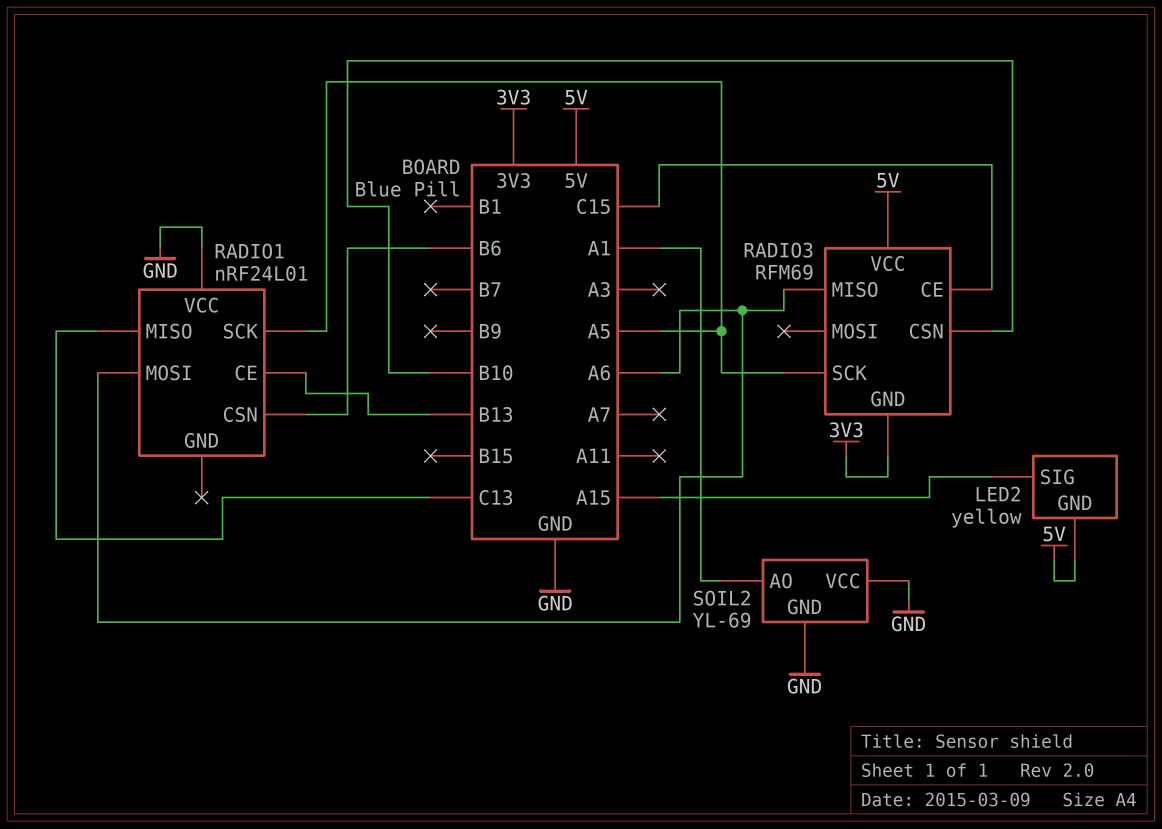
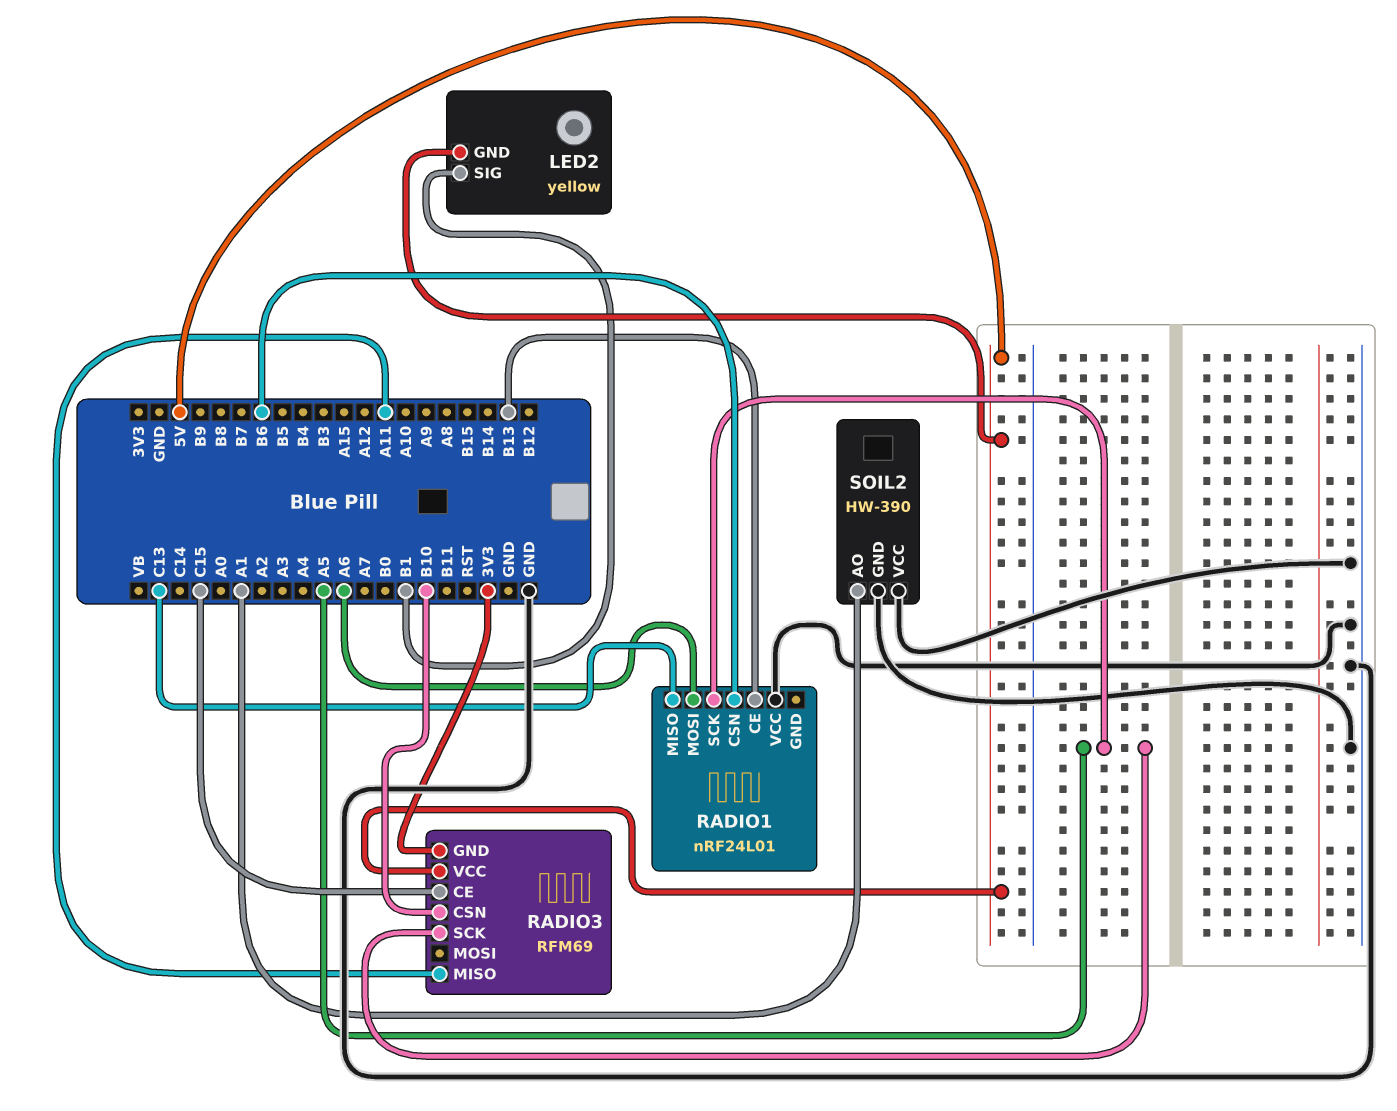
LED2 pin SIG: A15 -> B1
RADIO3 pin MISO: A6 -> A11
SOIL2: YL-69 -> HW-390

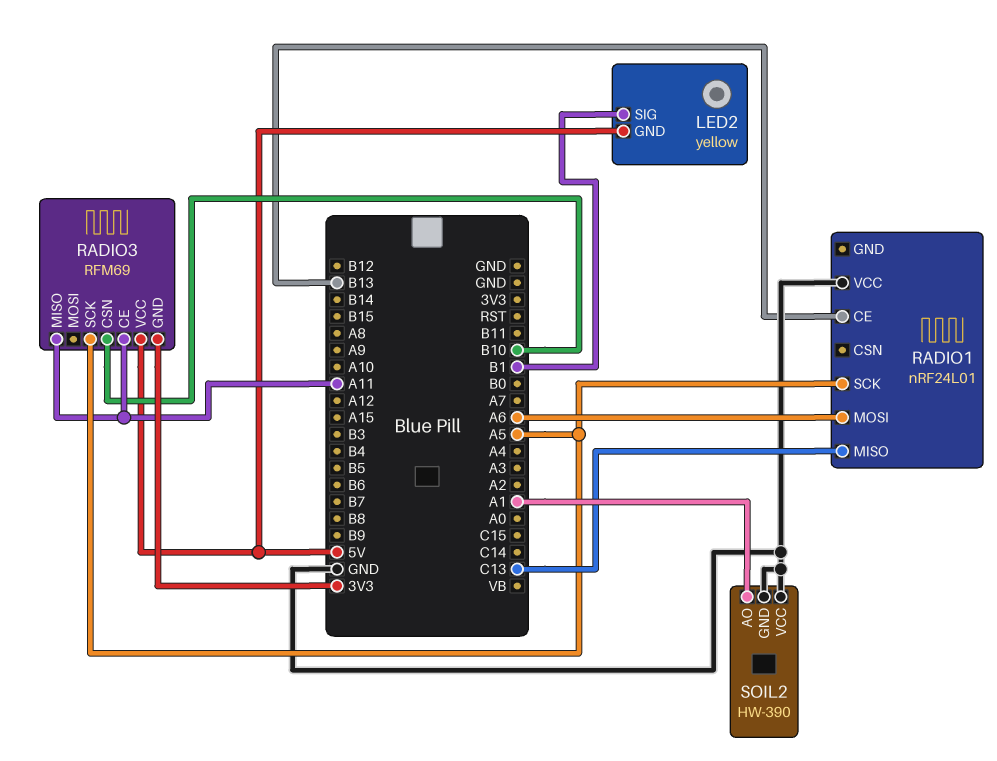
RADIO1 pin CSN: B6 -> none
RADIO3 pin CE: C15 -> A11

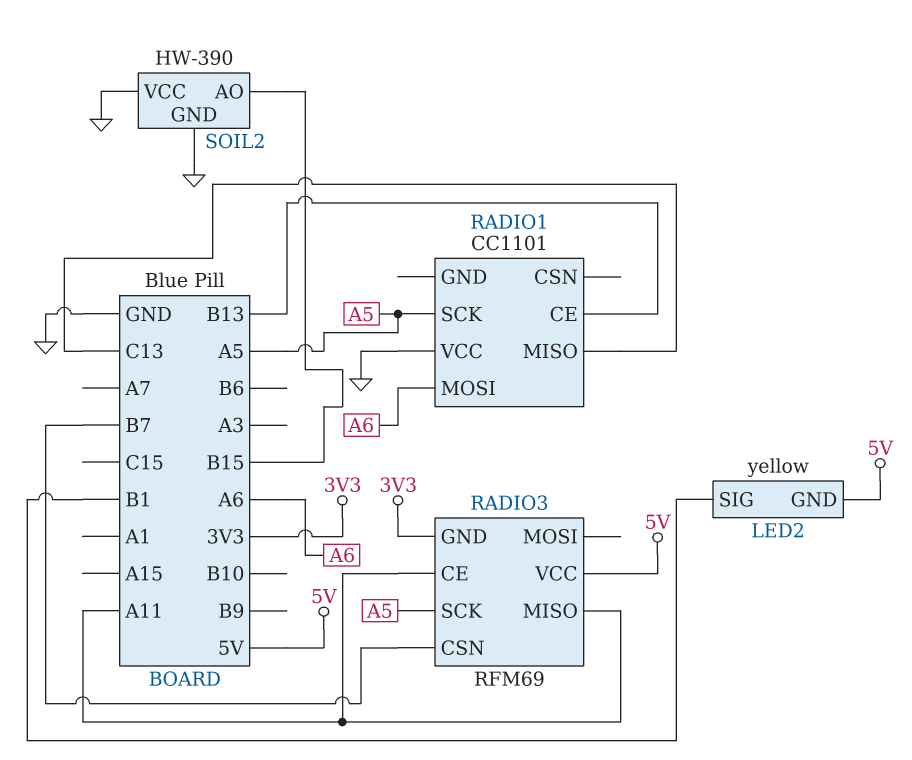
RADIO1: nRF24L01 -> CC1101
RADIO3 pin CSN: B10 -> B7
SOIL2 pin AO: A1 -> B15

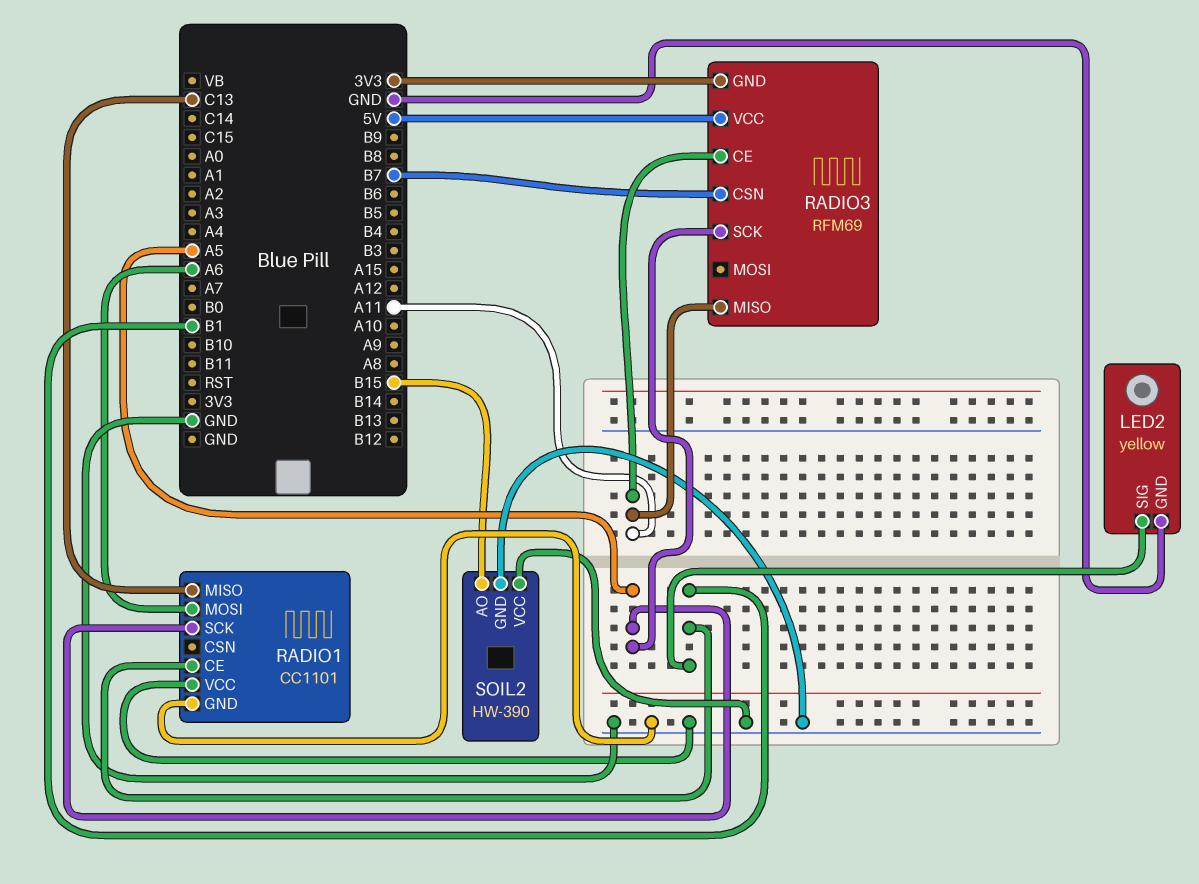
LED2 pin GND: 5V -> GND
RADIO1 pin CE: B13 -> B1
RADIO1 pin GND: none -> GND

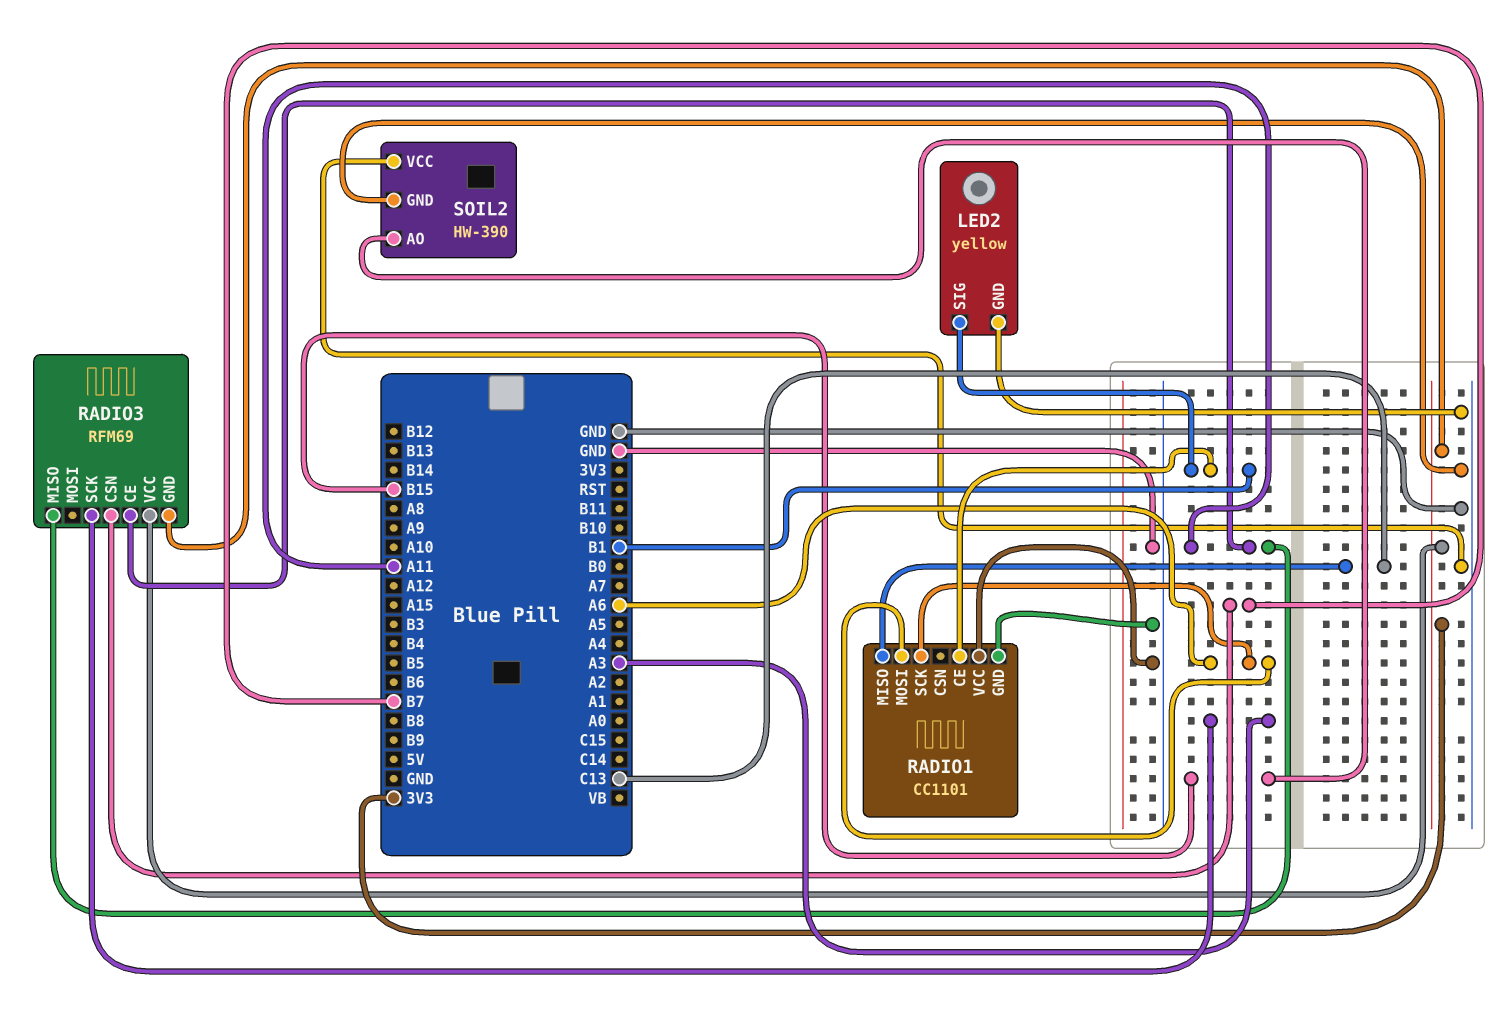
RADIO1 pin SCK: A5 -> A6
RADIO3 pin SCK: A5 -> A3
RADIO3 pin VCC: 5V -> 3V3

